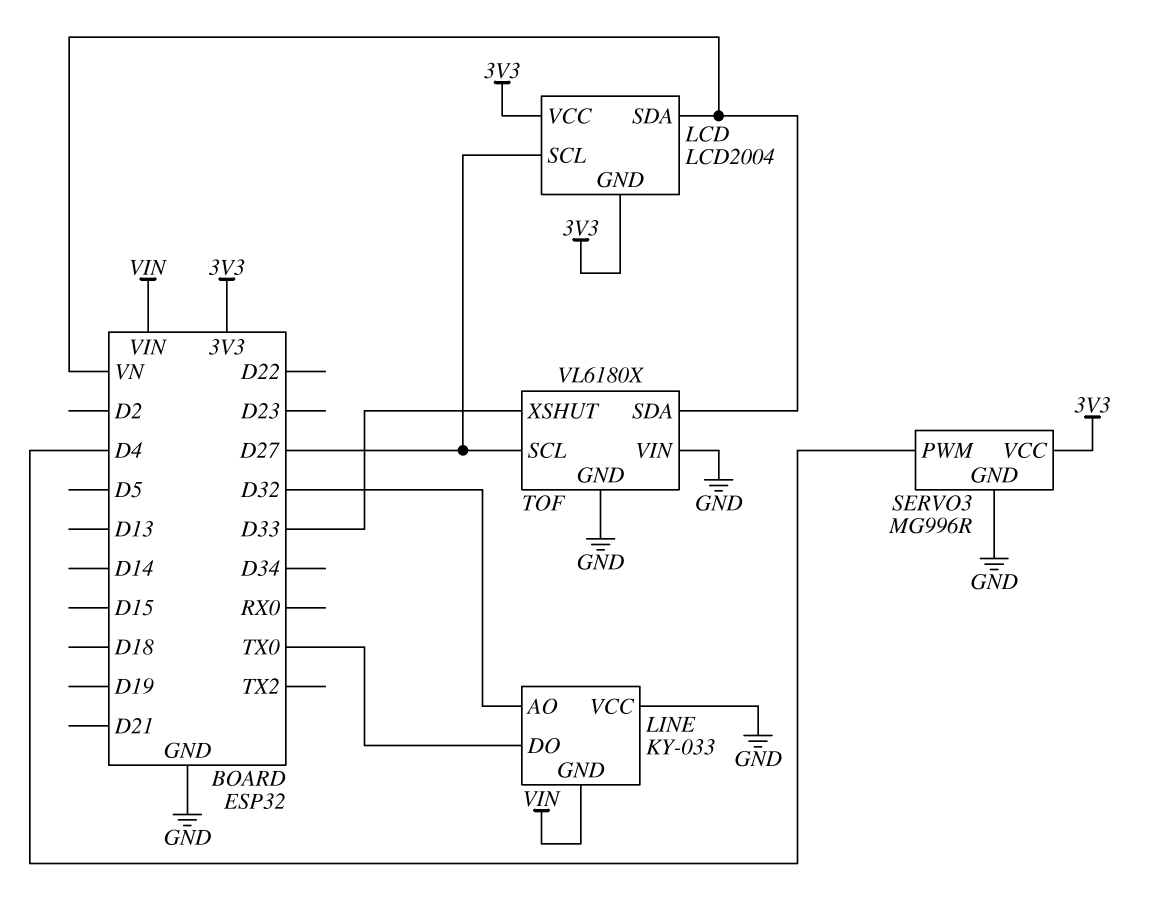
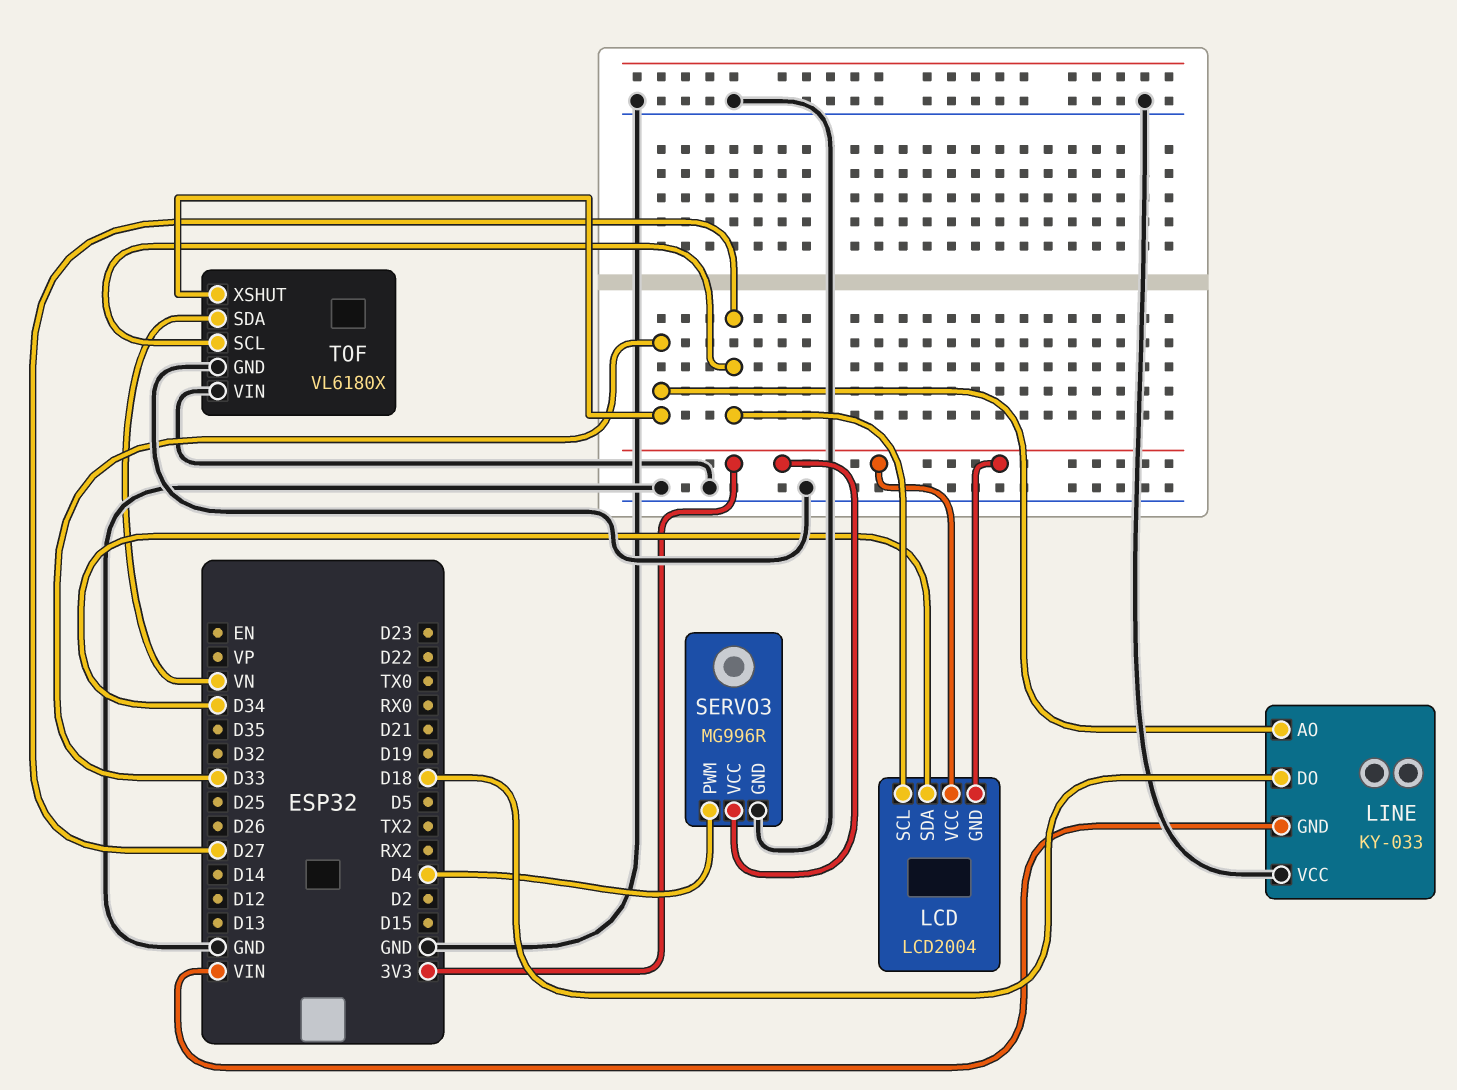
LCD pin SDA: VN -> D34
LINE pin AO: D32 -> D33
LINE pin DO: TX0 -> D18

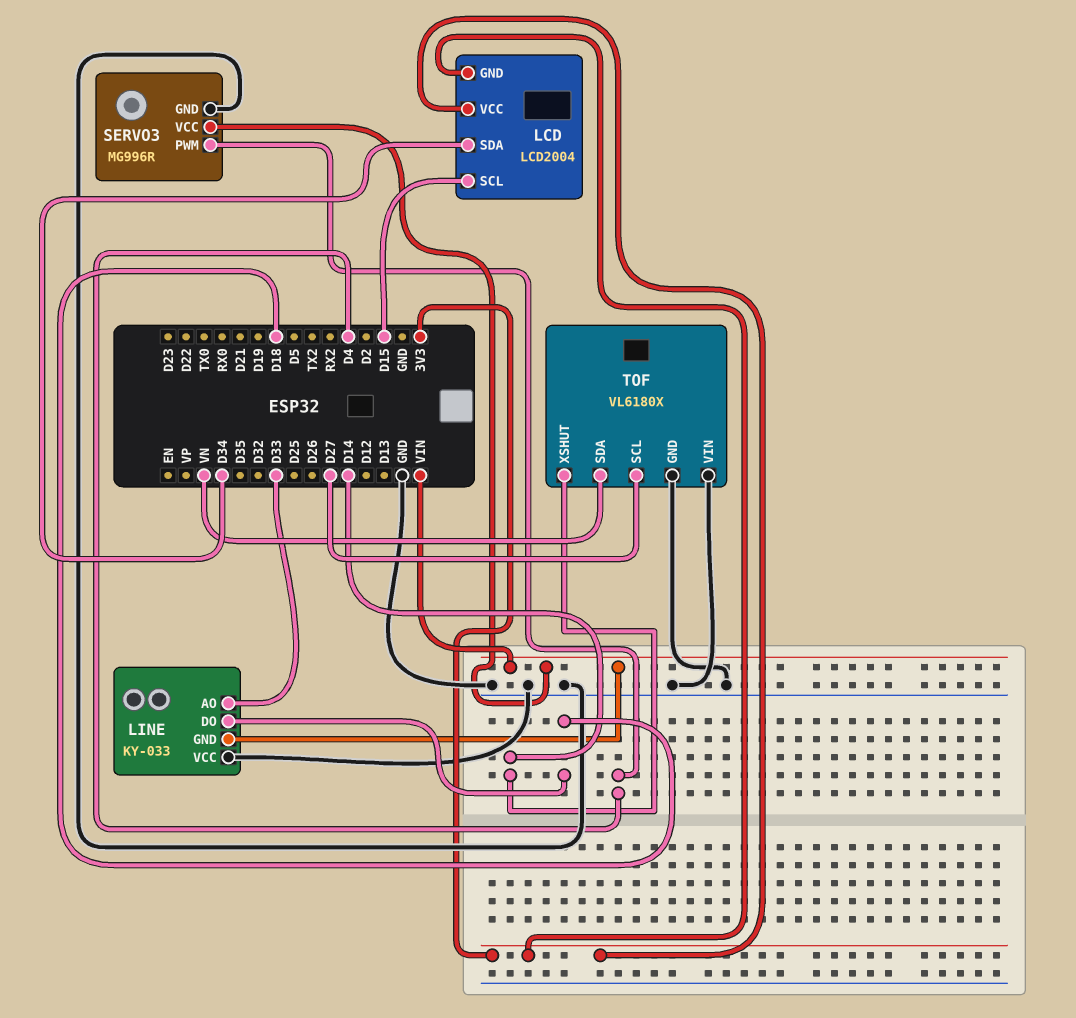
LCD pin SCL: D27 -> D15
SERVO3 pin VCC: 3V3 -> VIN
TOF pin XSHUT: D33 -> D14

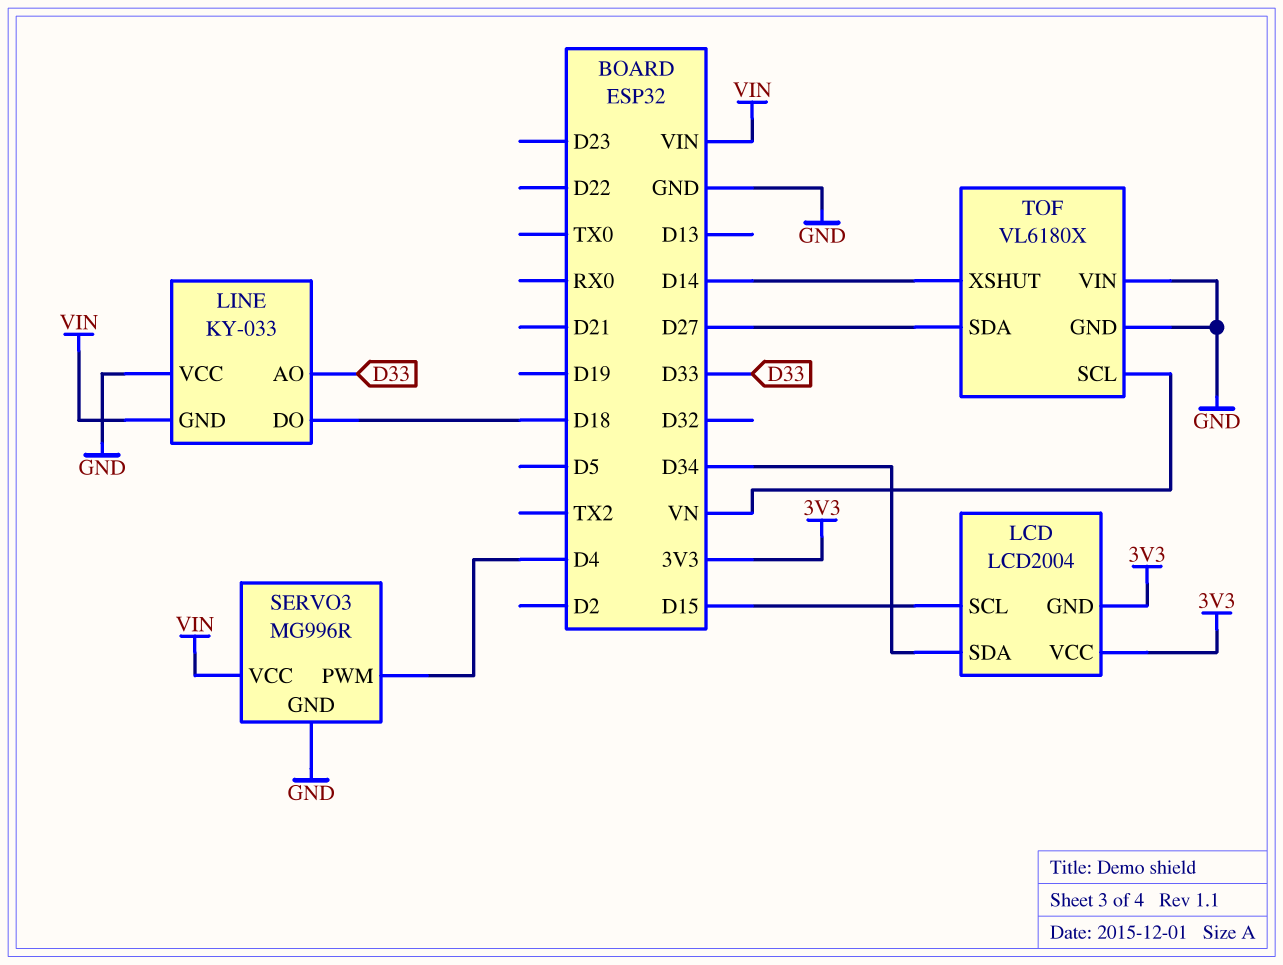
TOF pin SCL: D27 -> VN
TOF pin SDA: VN -> D27

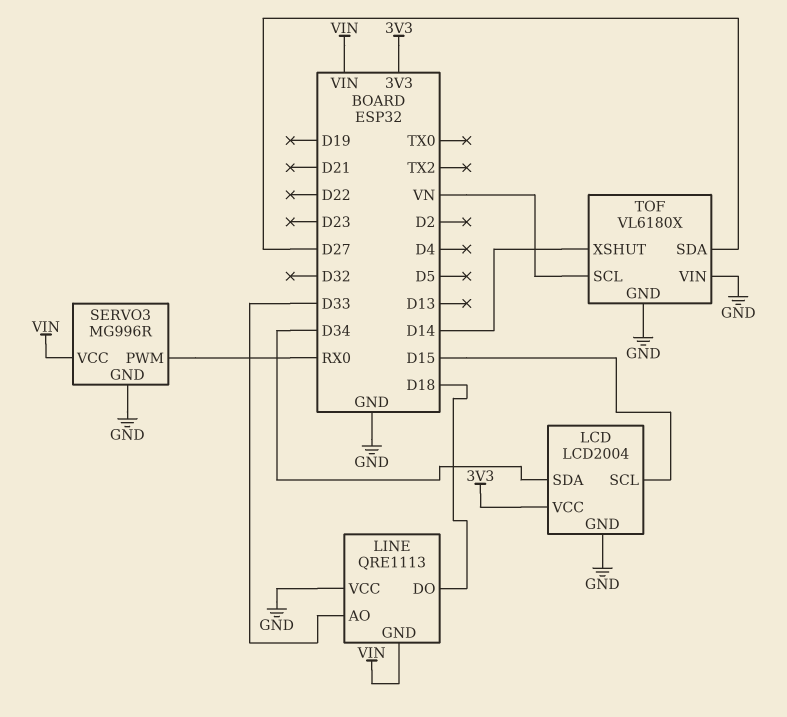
LCD pin GND: 3V3 -> GND
LINE: KY-033 -> QRE1113
SERVO3 pin PWM: D4 -> RX0

